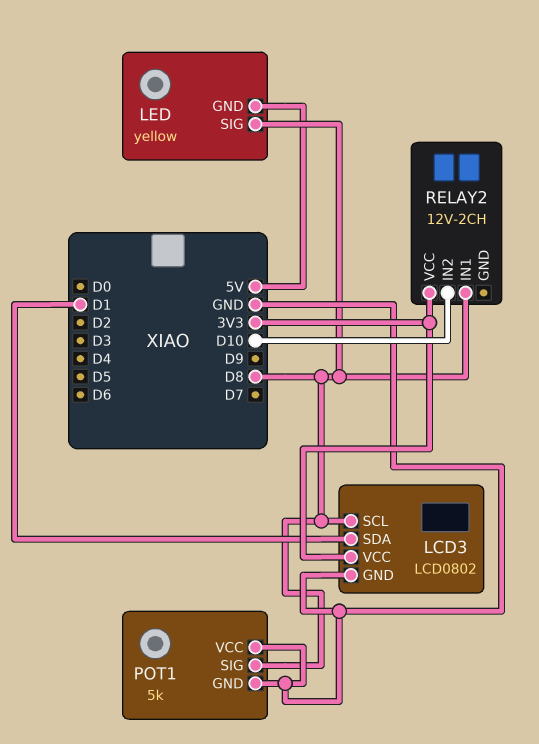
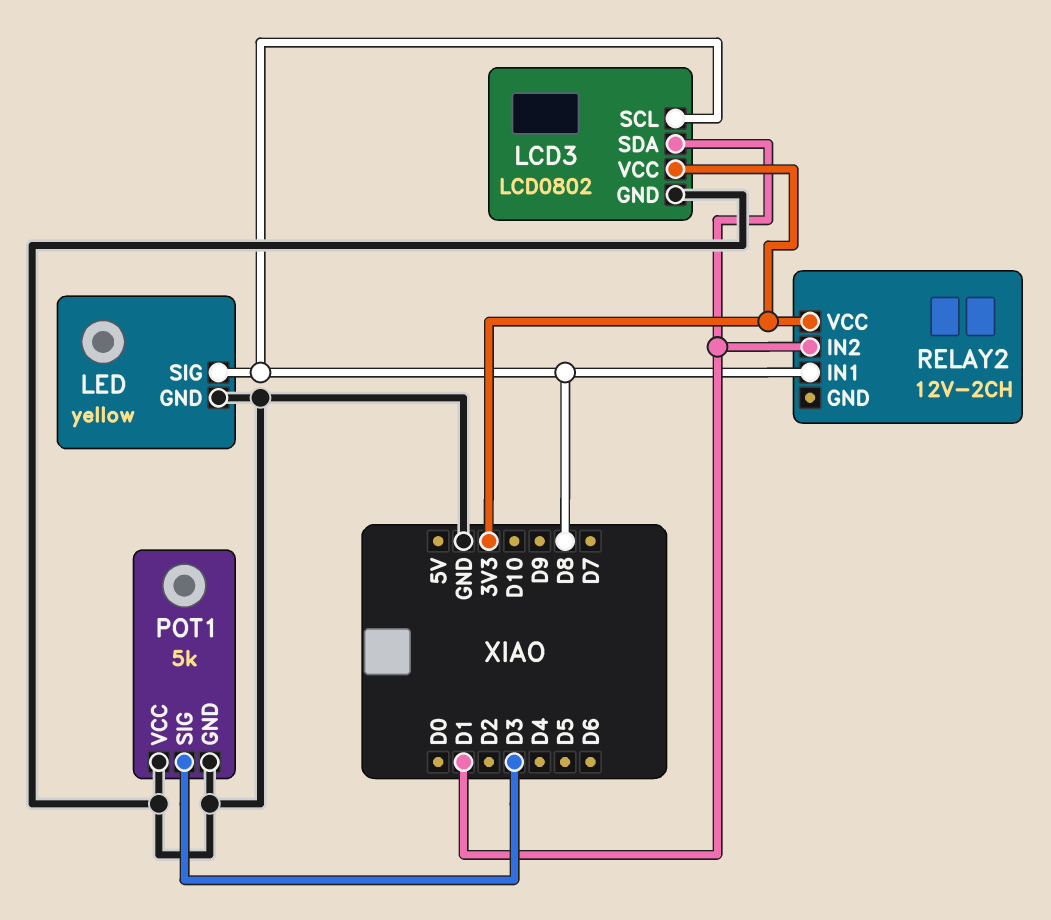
LED pin GND: 5V -> GND
POT1 pin SIG: D8 -> D3
RELAY2 pin IN2: D10 -> D1

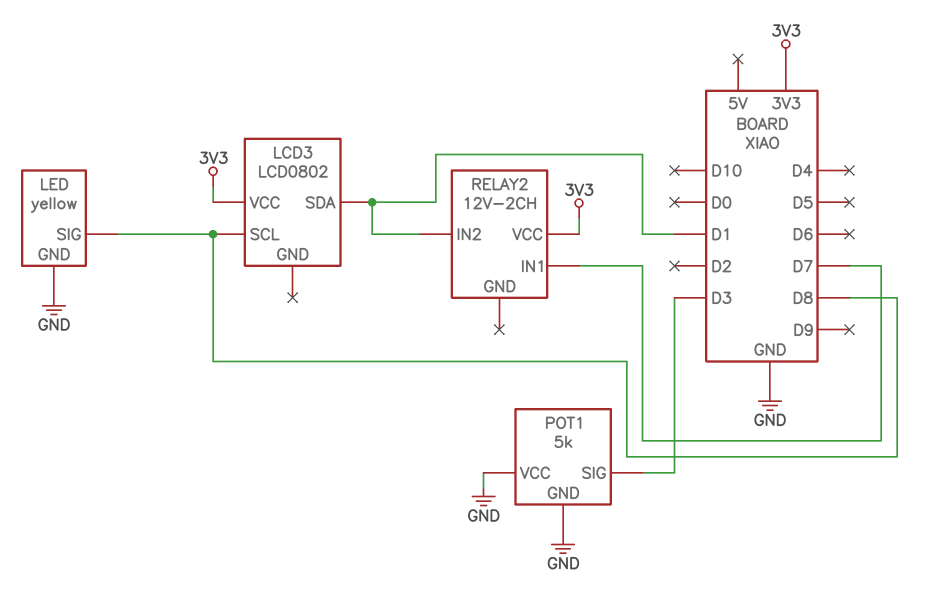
LCD3 pin GND: GND -> none
RELAY2 pin IN1: D8 -> D7

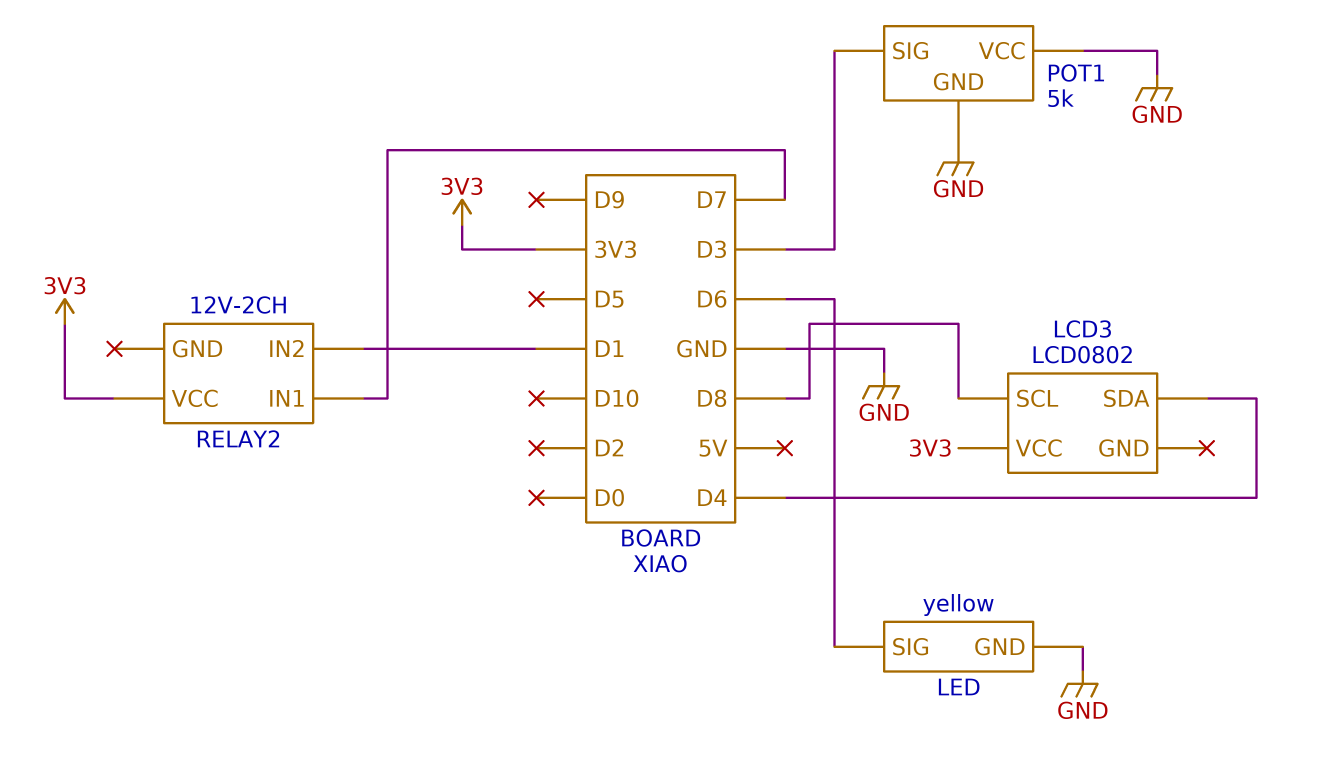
LCD3 pin SDA: D1 -> D4
LED pin SIG: D8 -> D6

